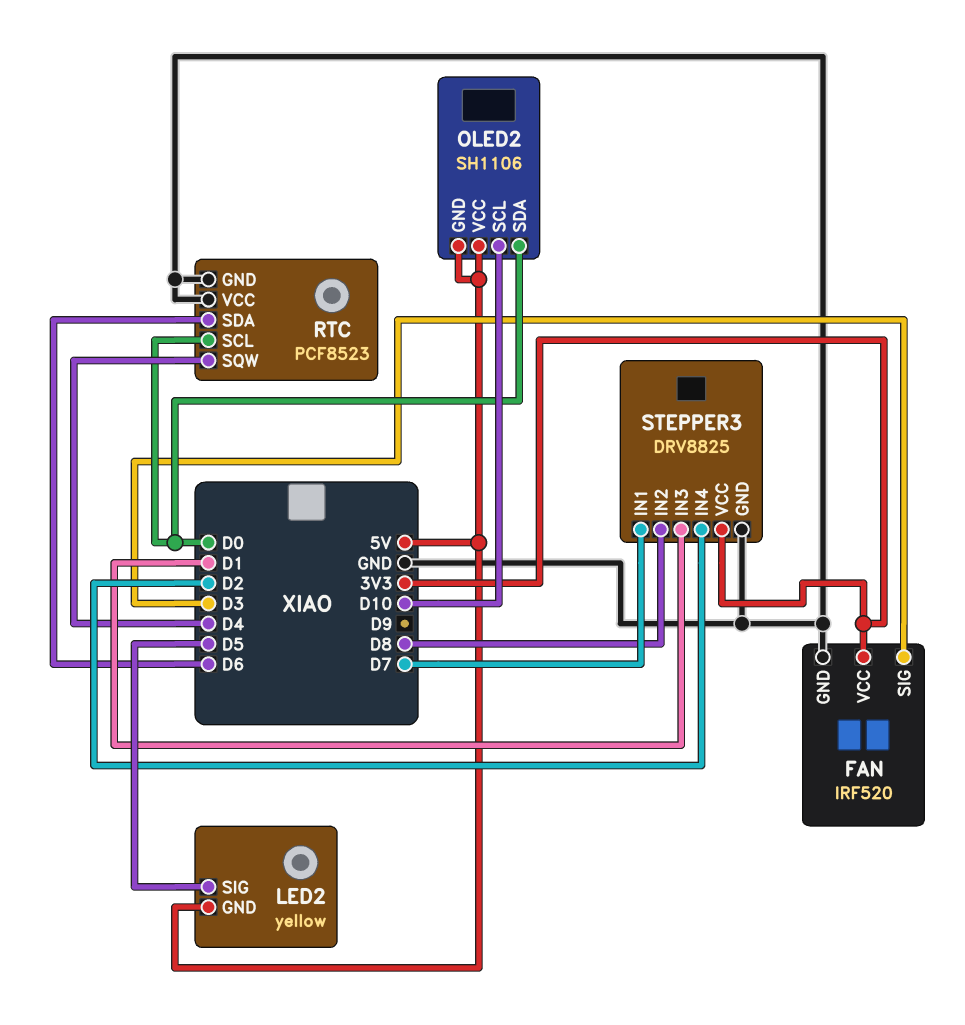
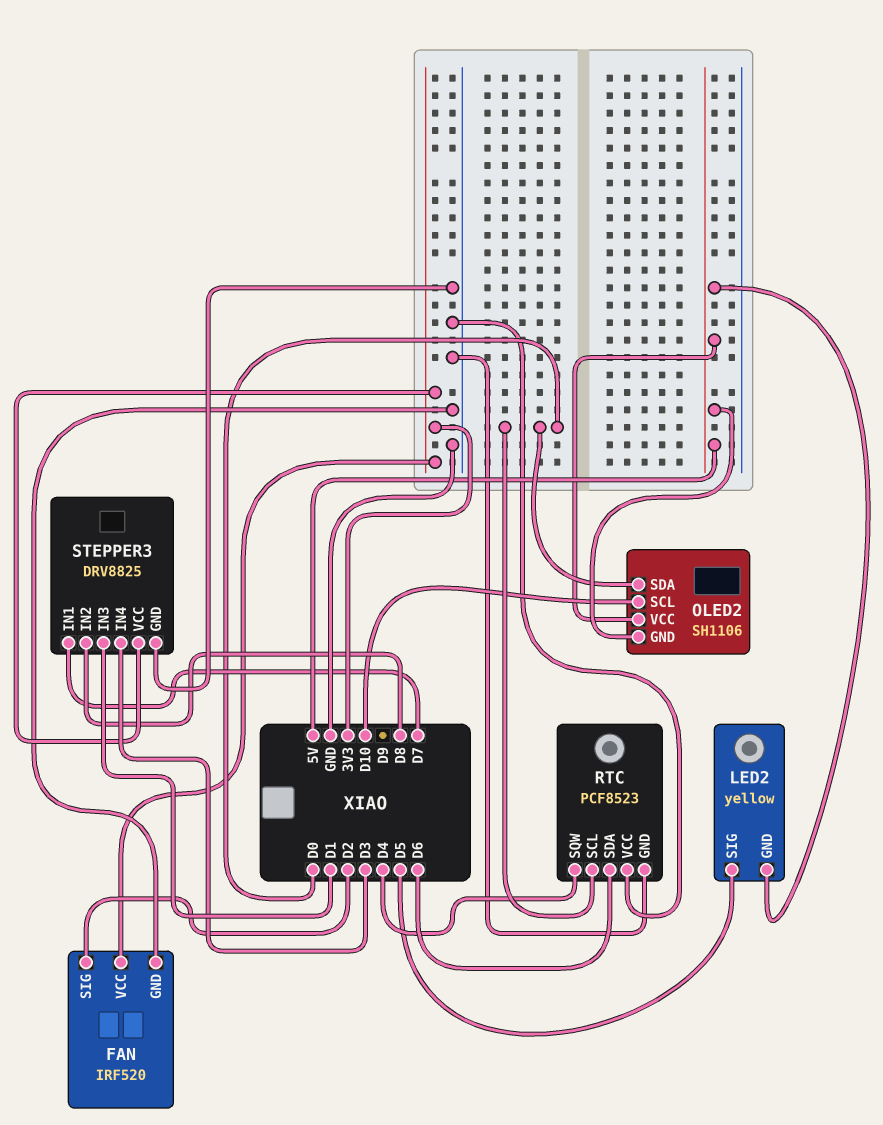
FAN pin SIG: D3 -> D2
STEPPER3 pin IN4: D2 -> D3

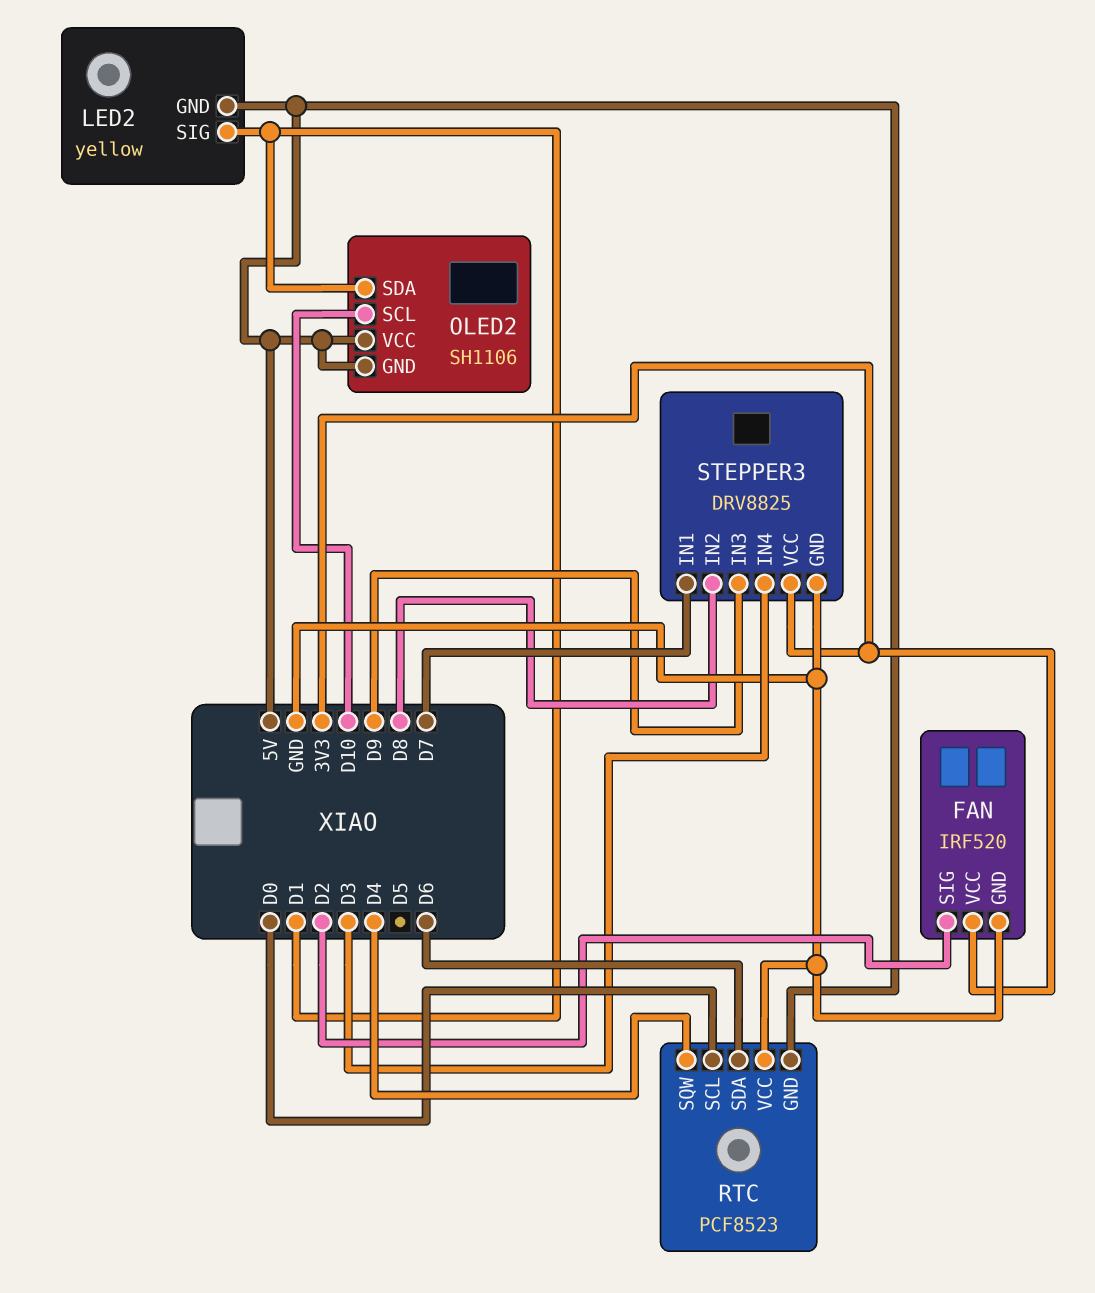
LED2 pin SIG: D5 -> D1
OLED2 pin SDA: D0 -> D1
RTC pin GND: GND -> 5V
STEPPER3 pin IN3: D1 -> D9

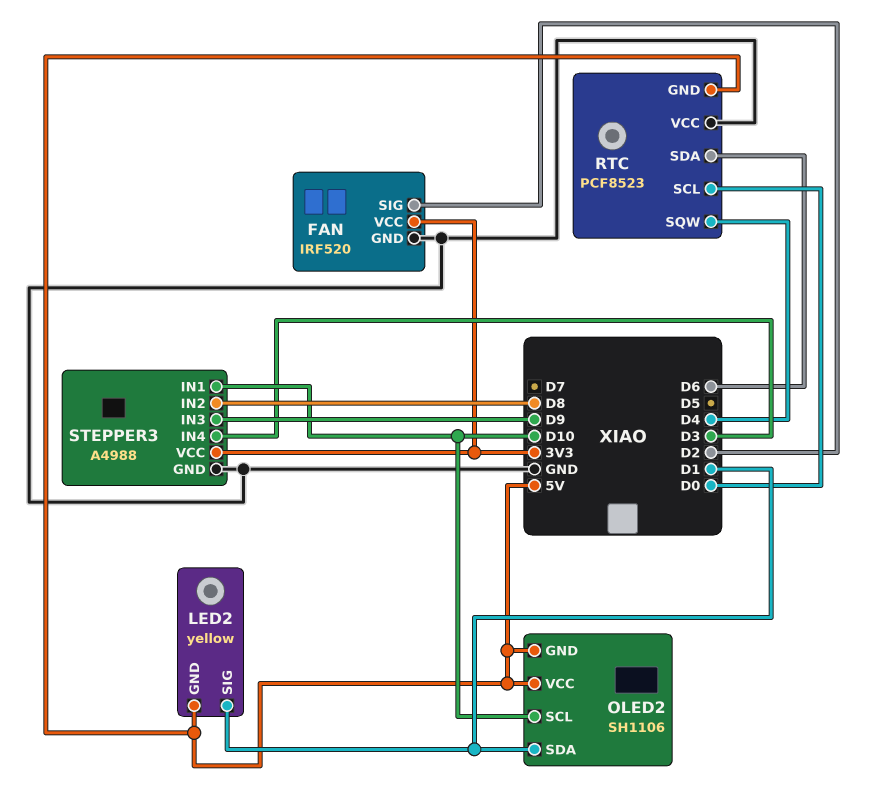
STEPPER3: DRV8825 -> A4988
STEPPER3 pin IN1: D7 -> D10

